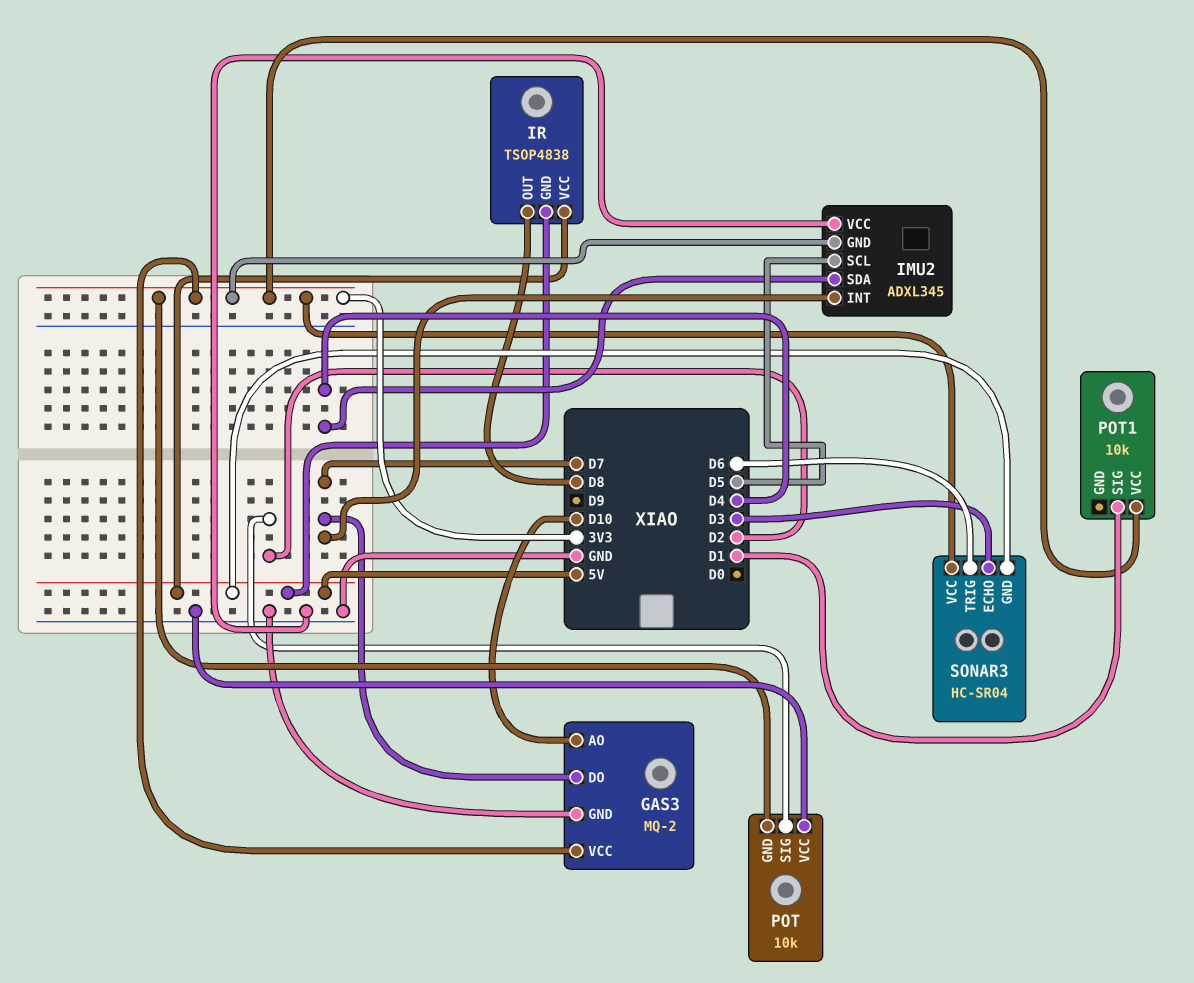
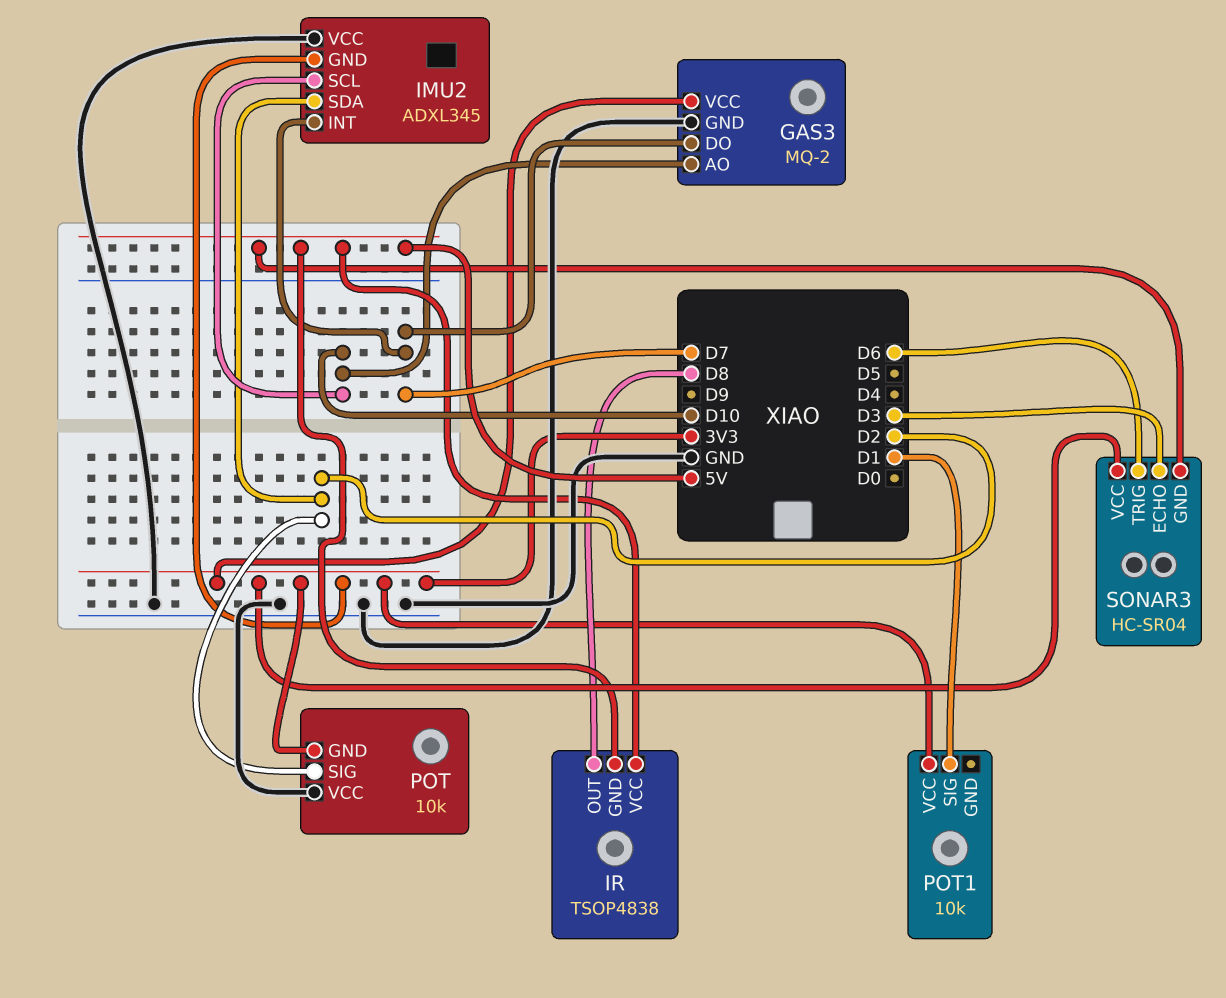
IMU2 pin SCL: D5 -> D10
IMU2 pin SDA: D4 -> D2

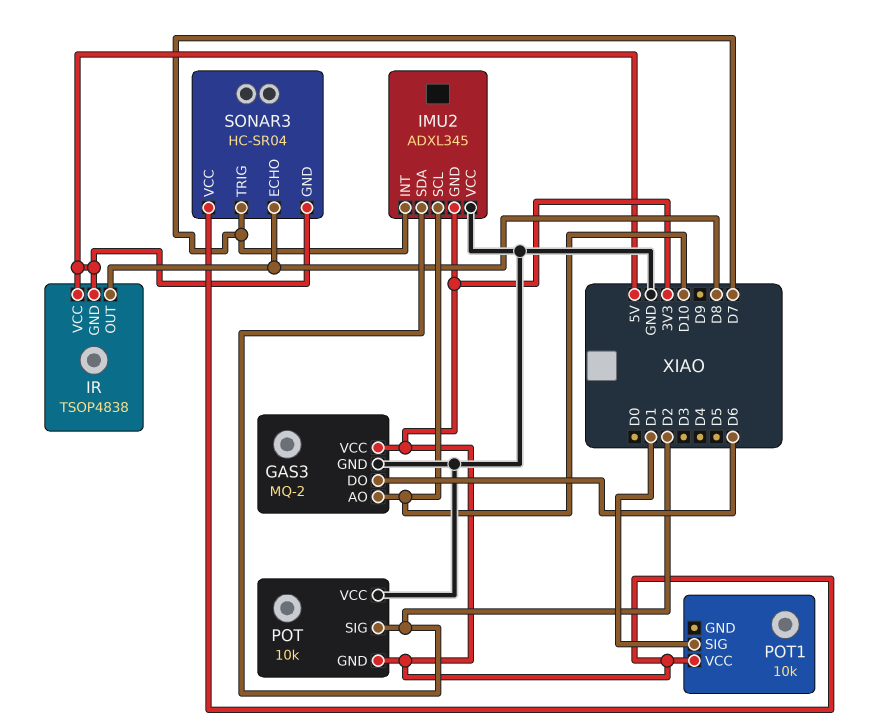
GAS3 pin DO: D7 -> D6
SONAR3 pin ECHO: D3 -> D8
SONAR3 pin TRIG: D6 -> D7

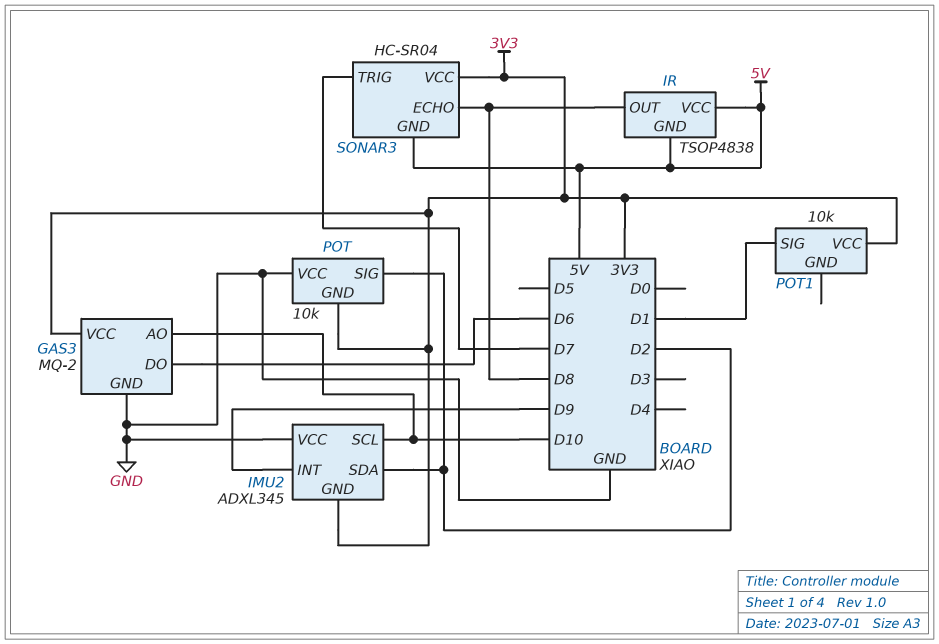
IMU2 pin INT: D7 -> D9

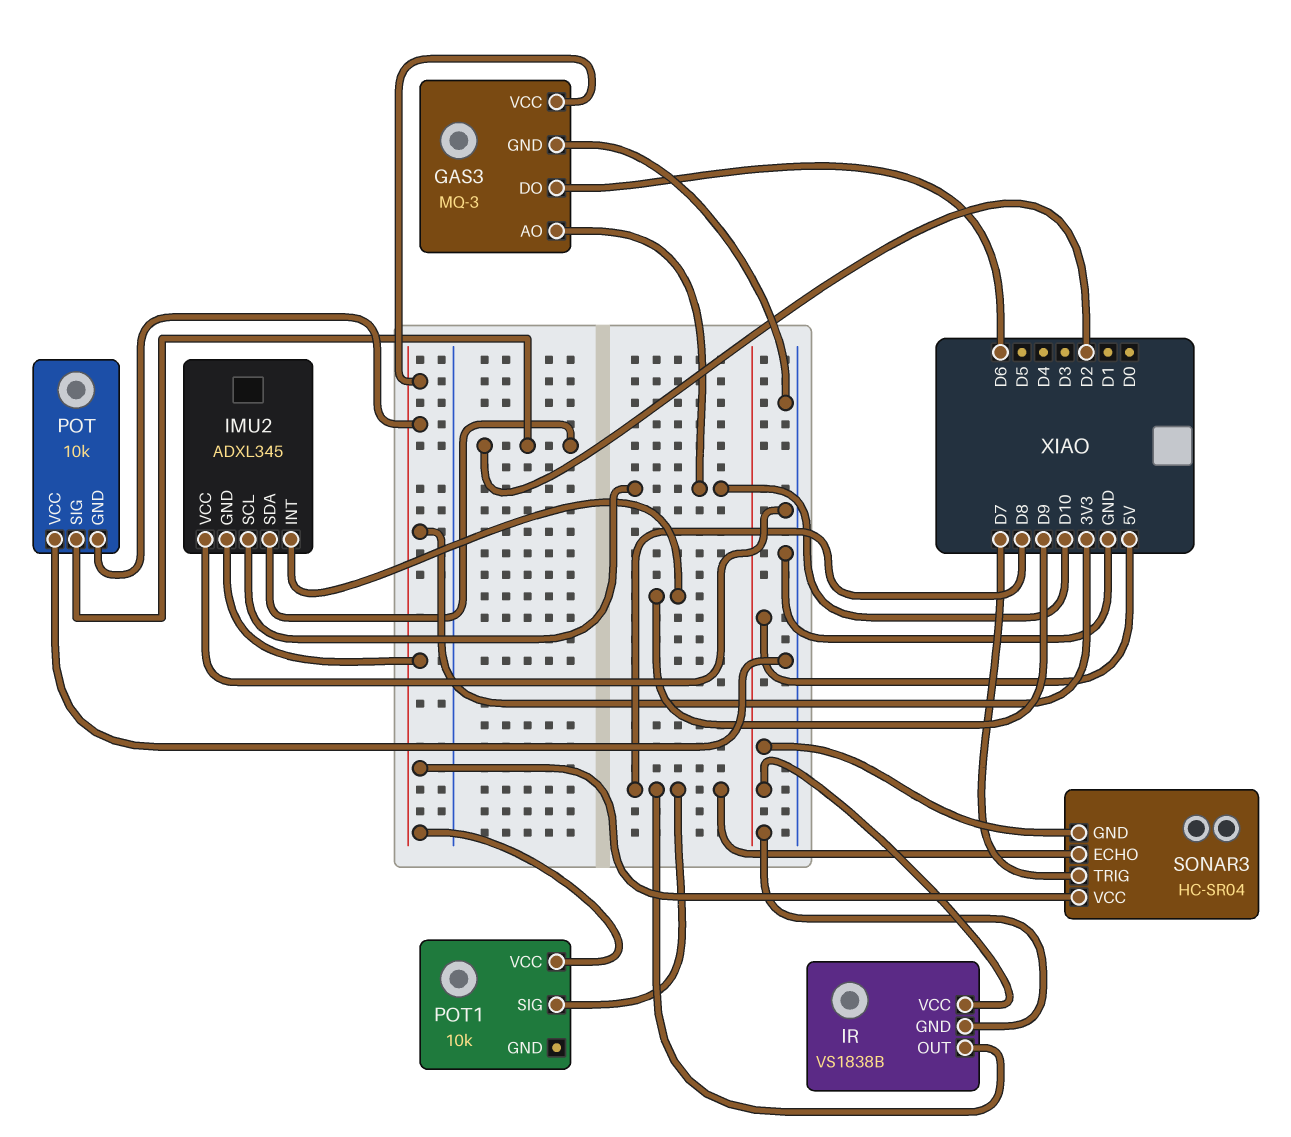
GAS3: MQ-2 -> MQ-3
IR: TSOP4838 -> VS1838B
POT1 pin SIG: D1 -> D8

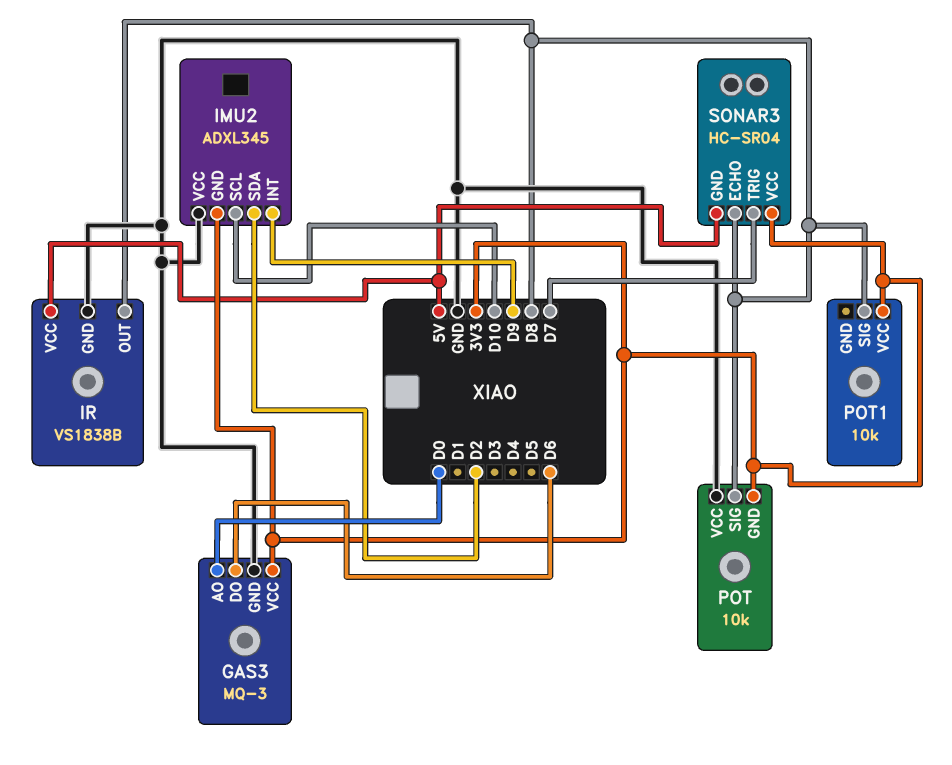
GAS3 pin AO: D10 -> D0
IR pin GND: 5V -> GND
POT pin SIG: D2 -> D8

